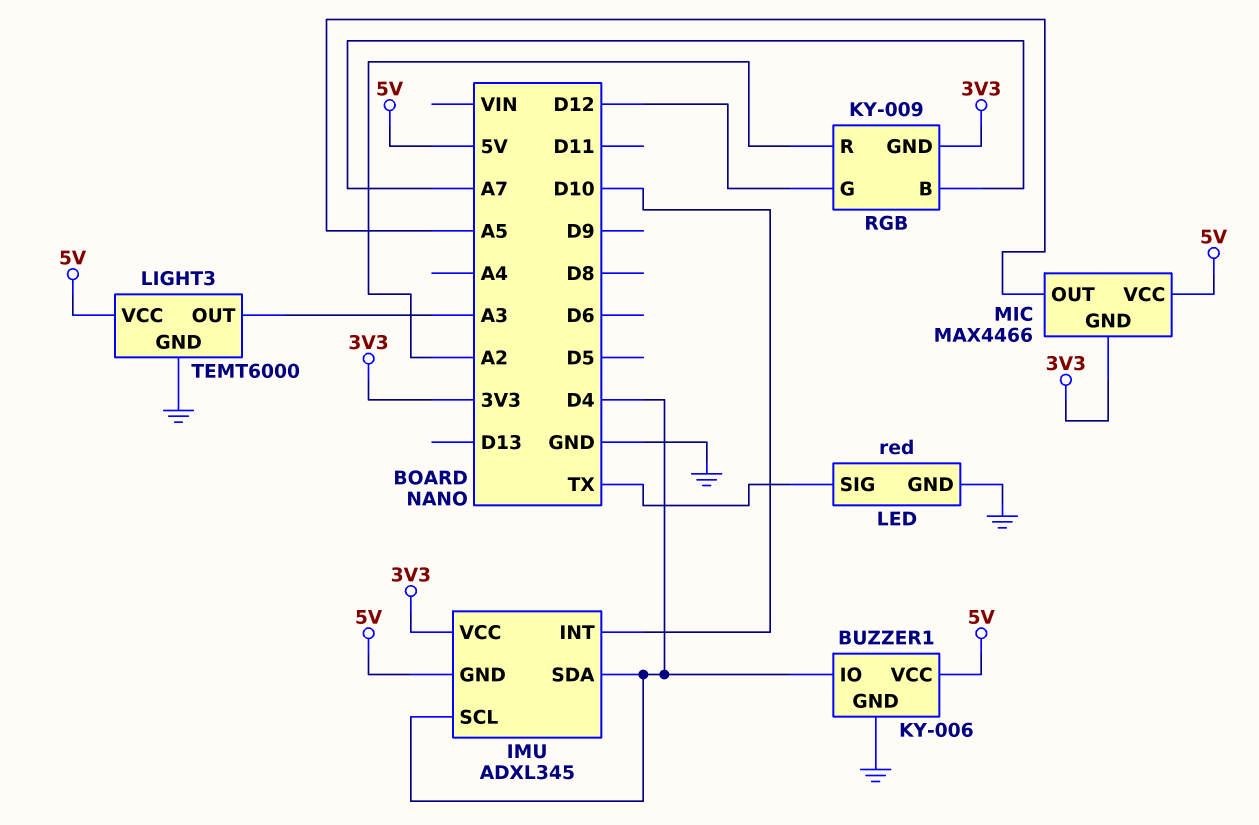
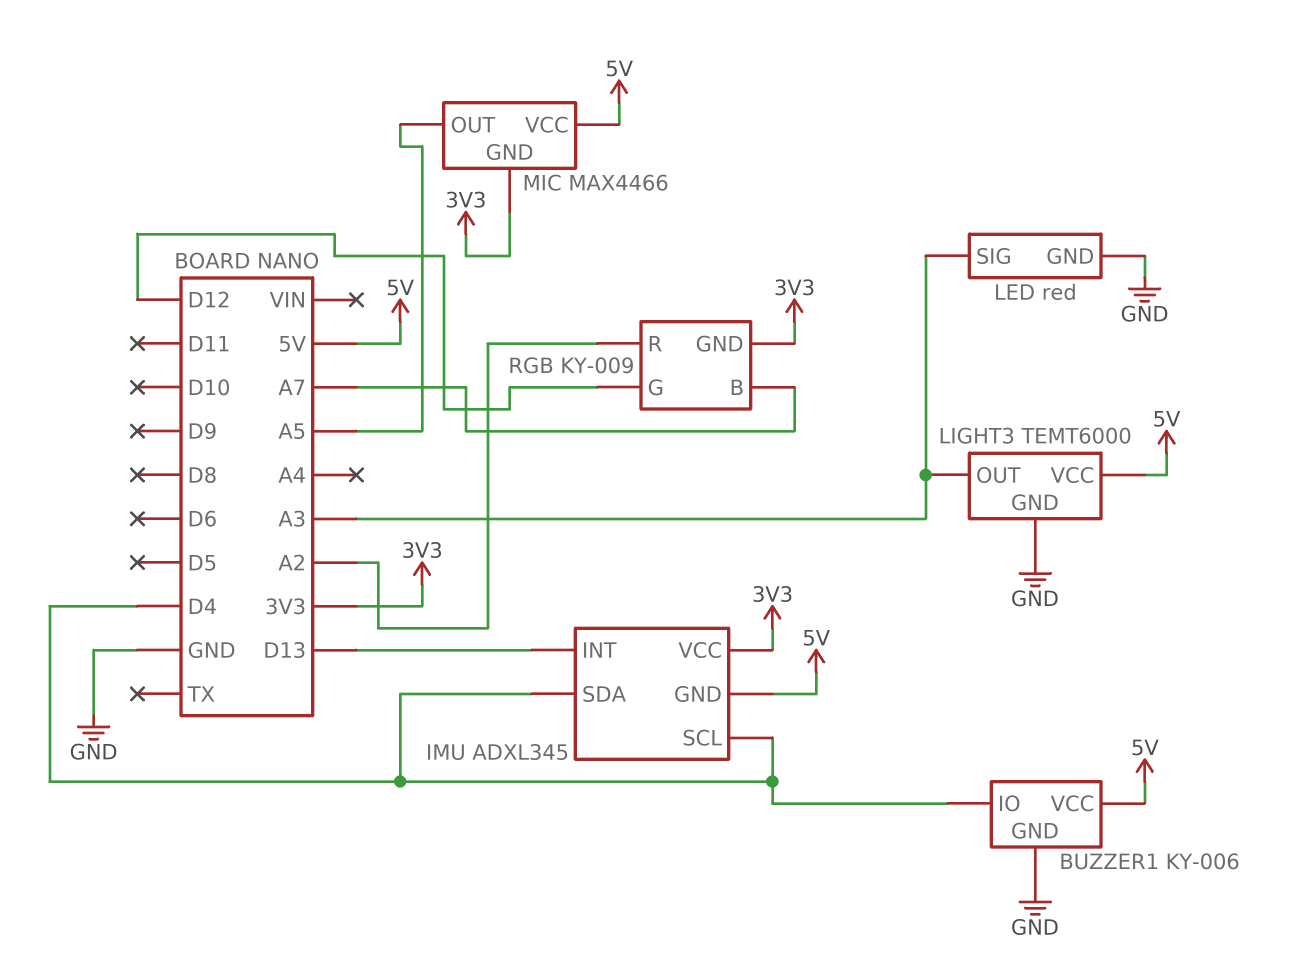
IMU pin INT: D10 -> D13
LED pin SIG: TX -> A3

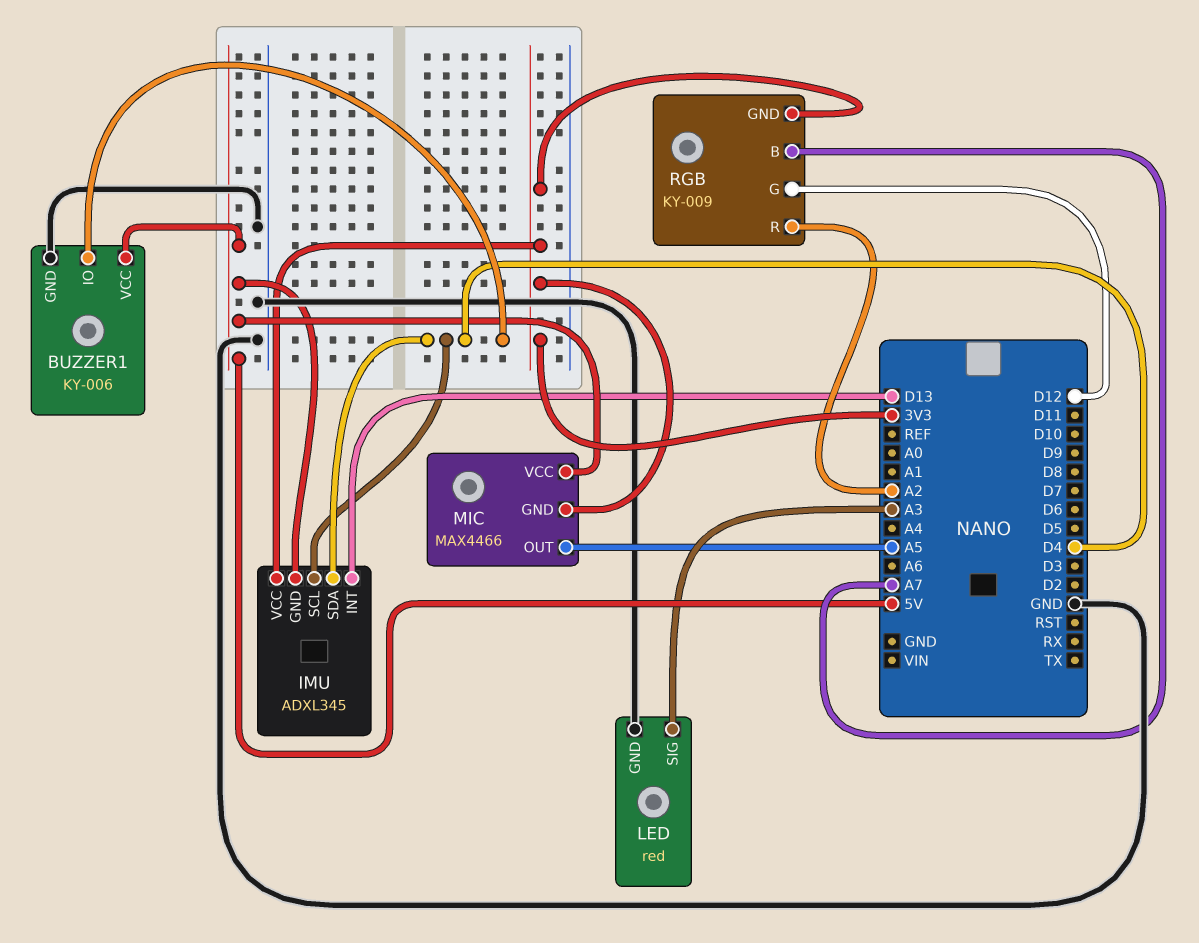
LIGHT3: TEMT6000 -> none
LIGHT3 pin GND: GND -> none
LIGHT3 pin OUT: A3 -> none
LIGHT3 pin VCC: 5V -> none

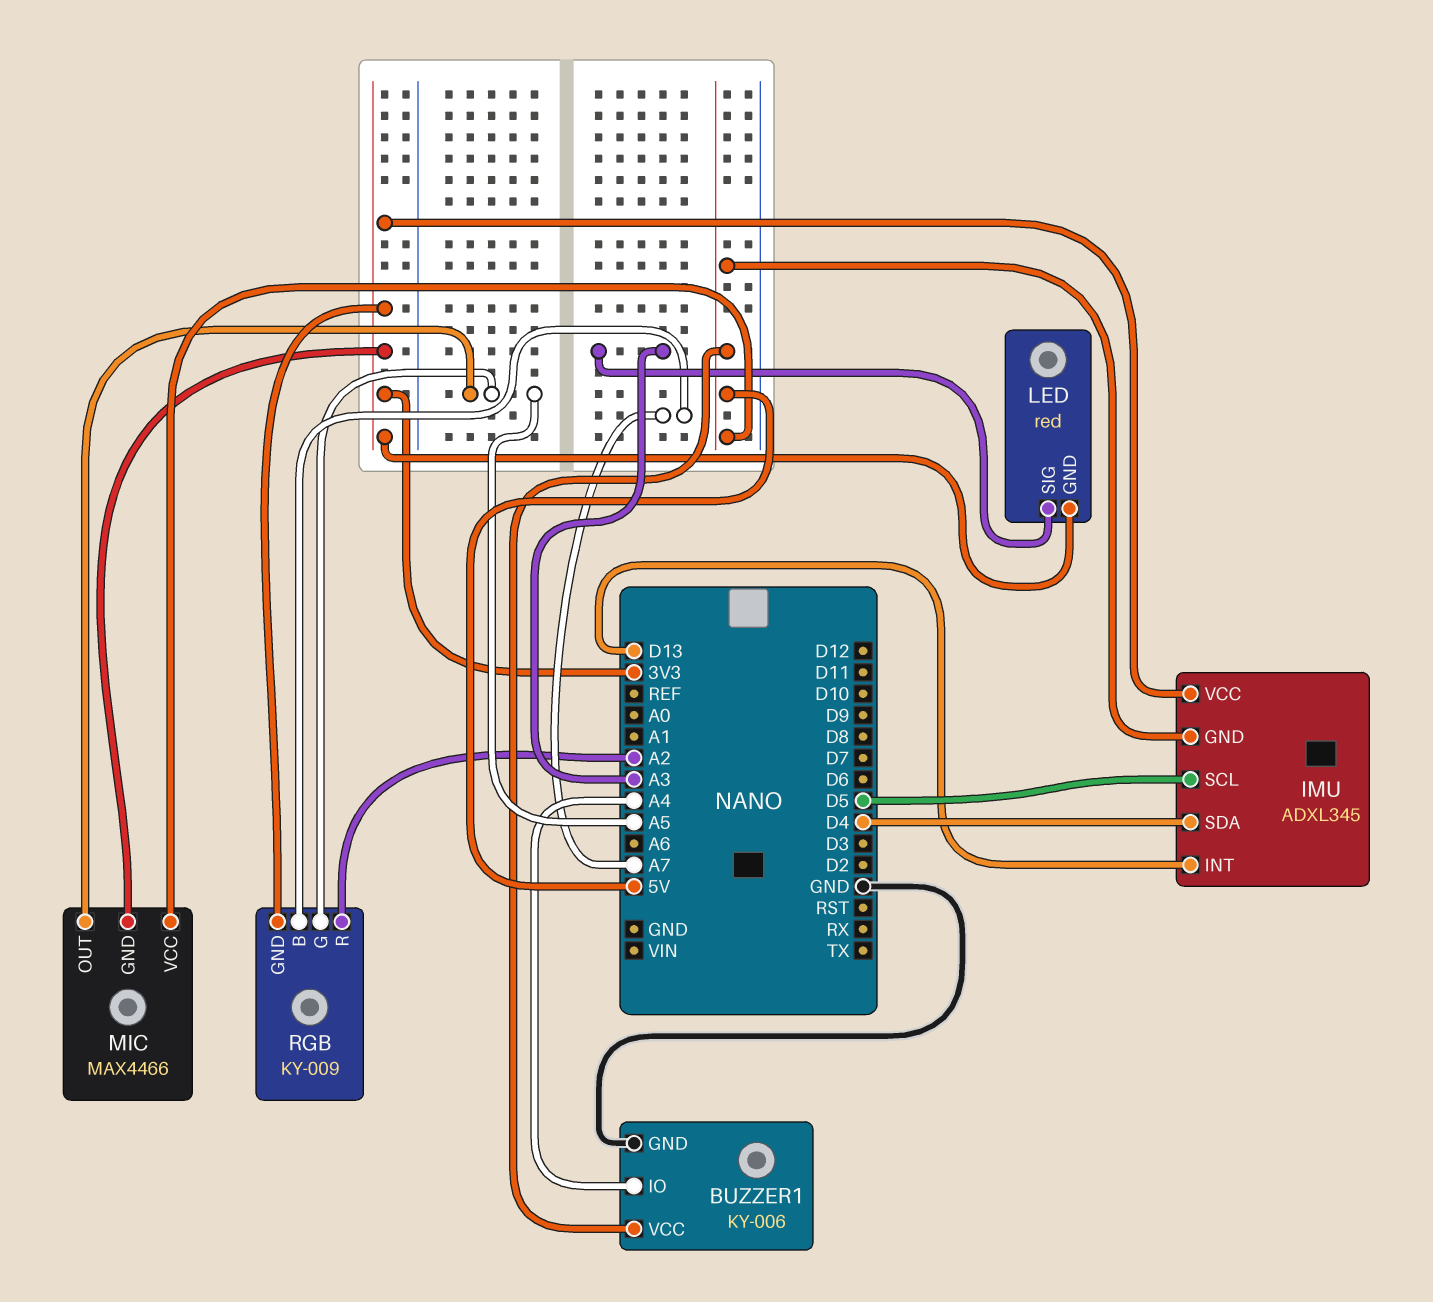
BUZZER1 pin IO: D4 -> A4
IMU pin SCL: D4 -> D5
LED pin GND: GND -> 3V3
RGB pin G: D12 -> A5

